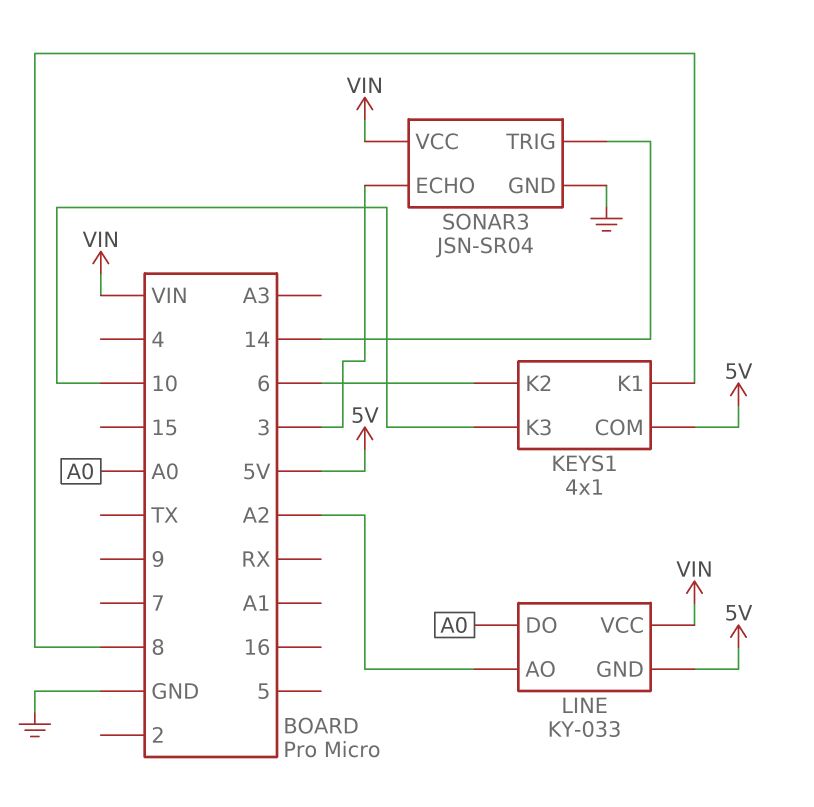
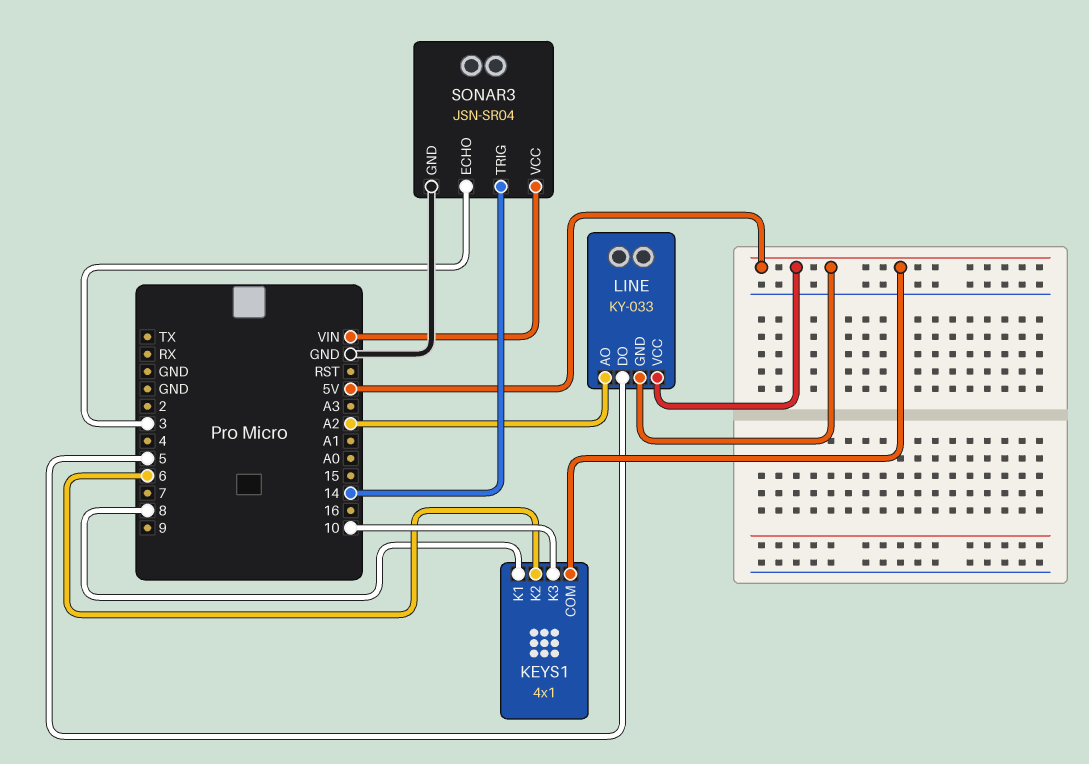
LINE pin DO: A0 -> 5
LINE pin VCC: VIN -> 5V

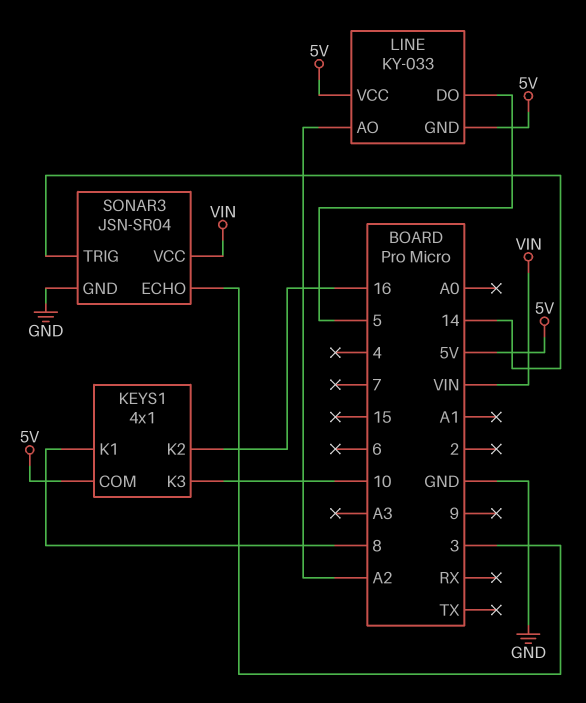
KEYS1 pin K2: 6 -> 16

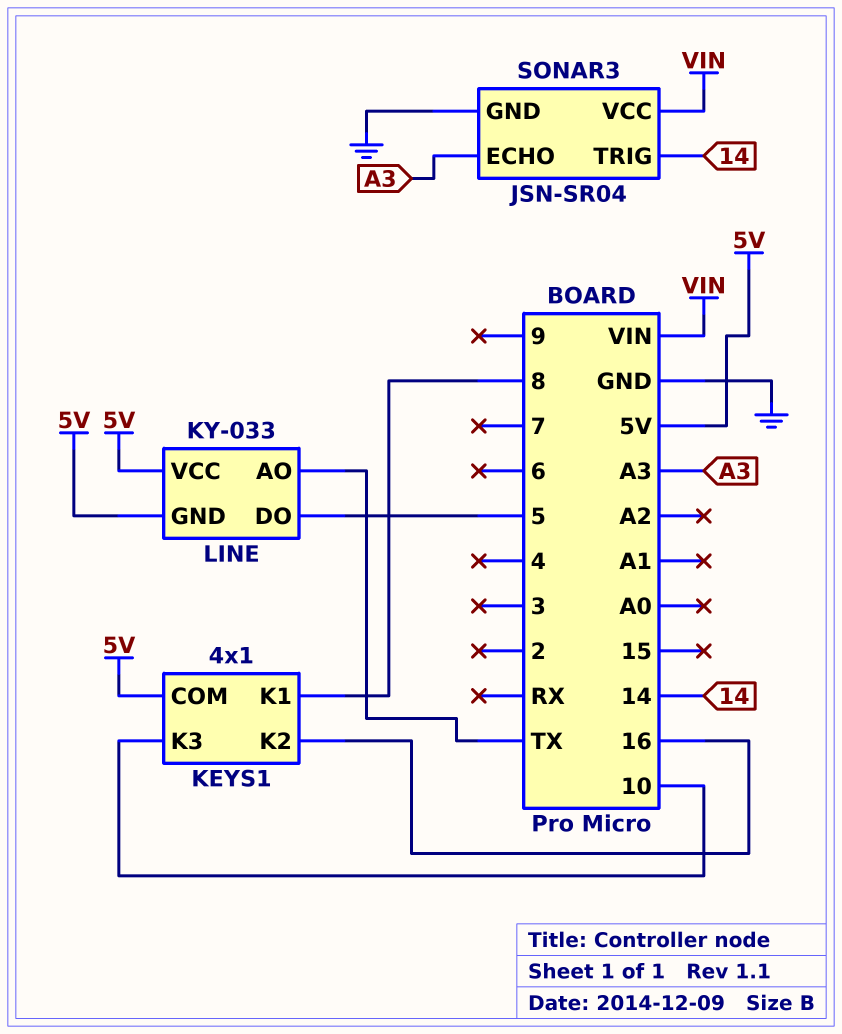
LINE pin AO: A2 -> TX
SONAR3 pin ECHO: 3 -> A3

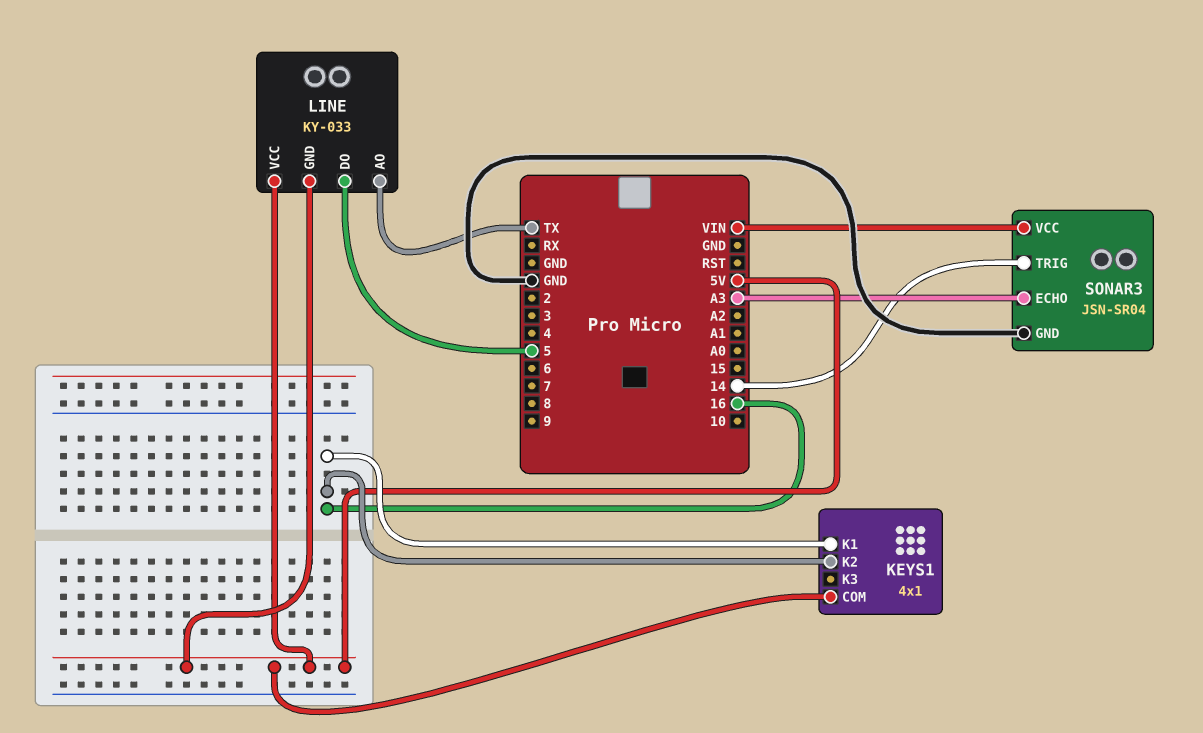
KEYS1 pin K1: 8 -> 16
KEYS1 pin K3: 10 -> none

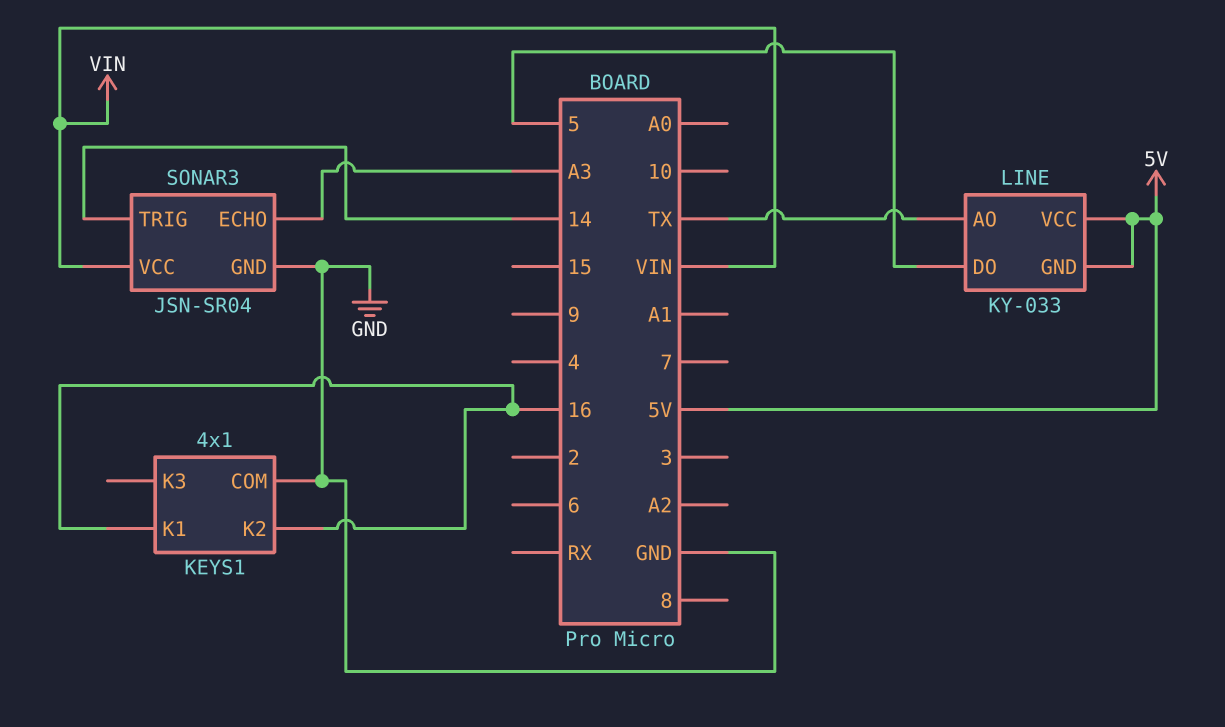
KEYS1 pin COM: 5V -> GND

